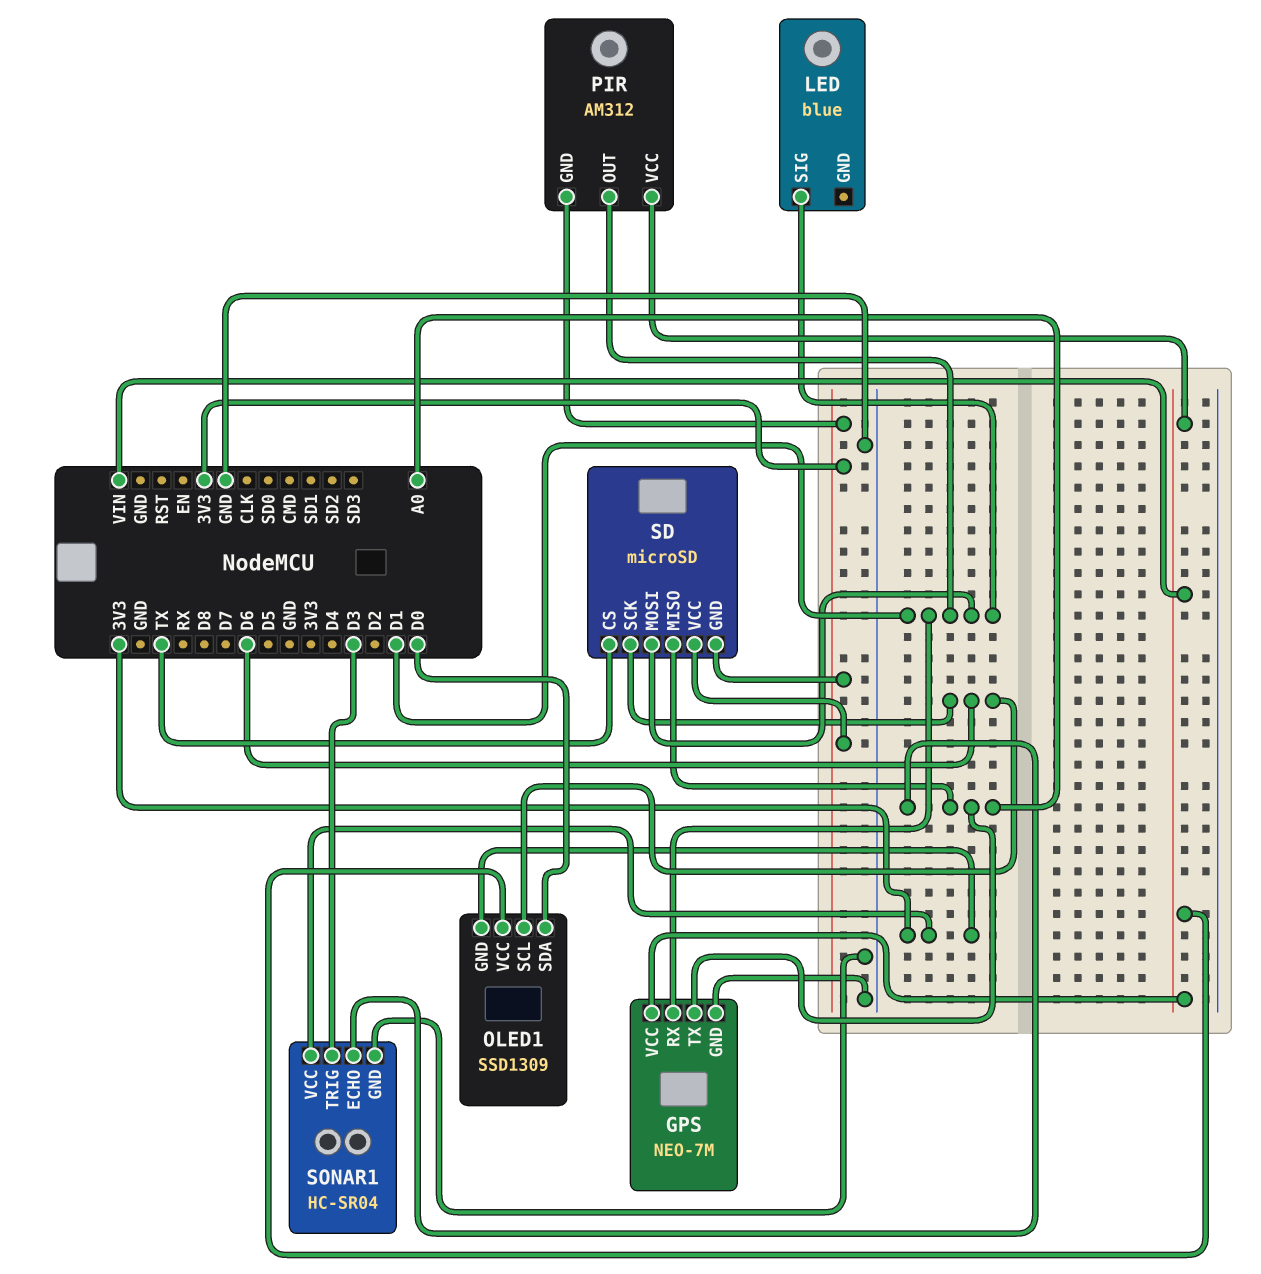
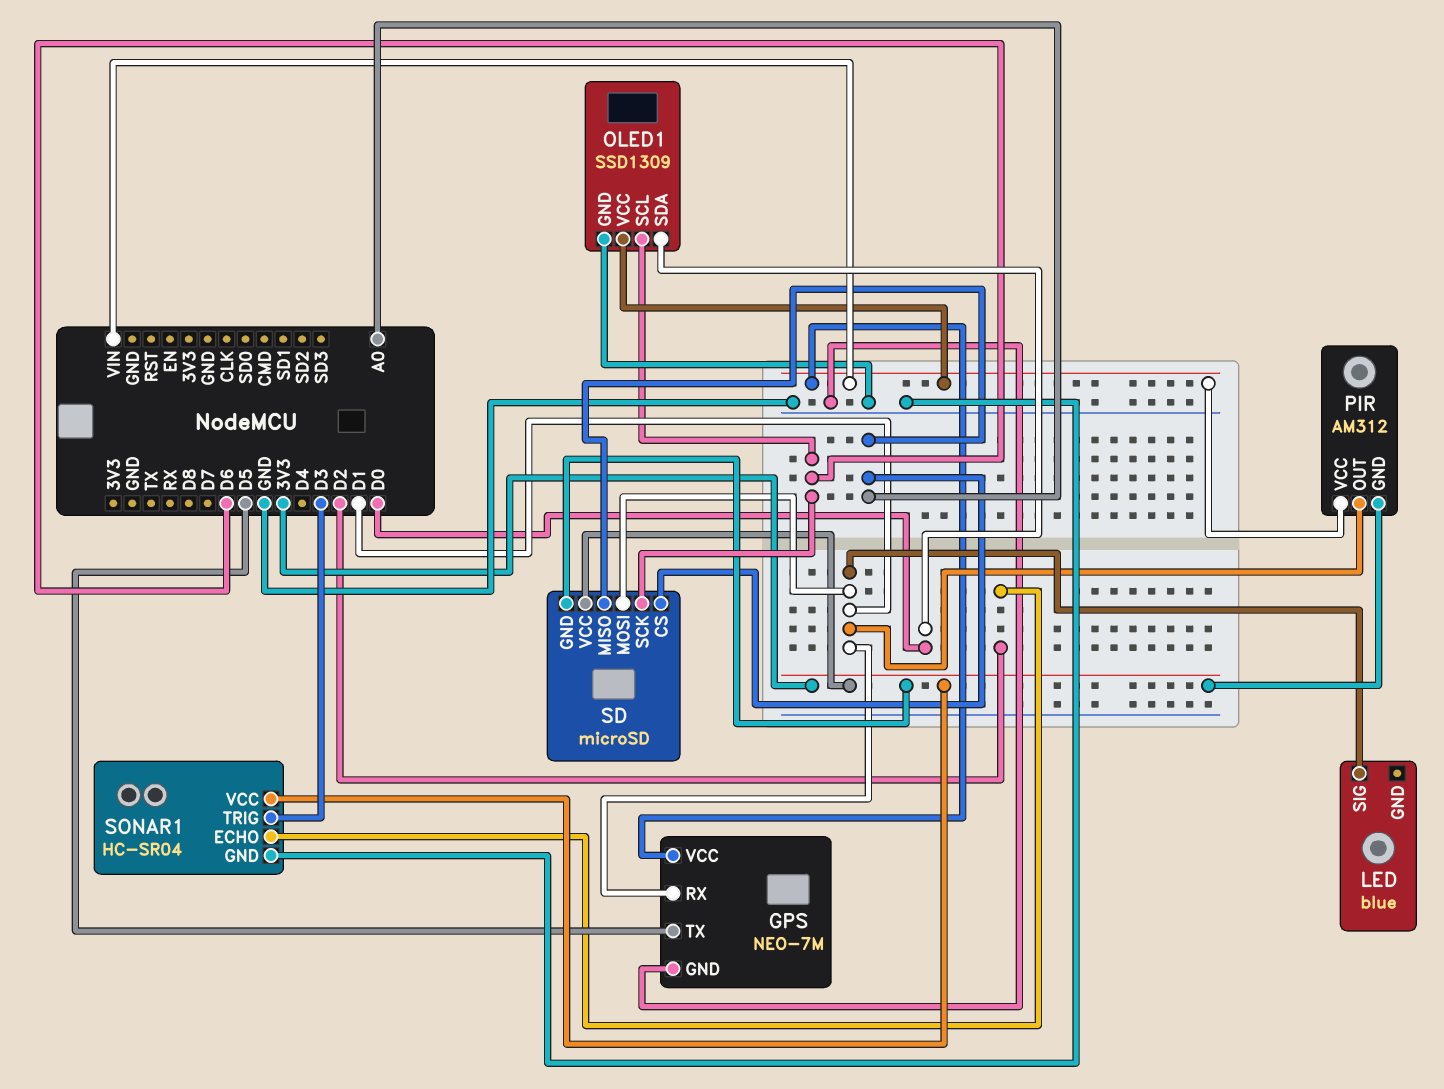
GPS pin TX: A0 -> D5
OLED1 pin GND: 3V3 -> GND
SD pin CS: TX -> A0
SONAR1 pin ECHO: A0 -> D2

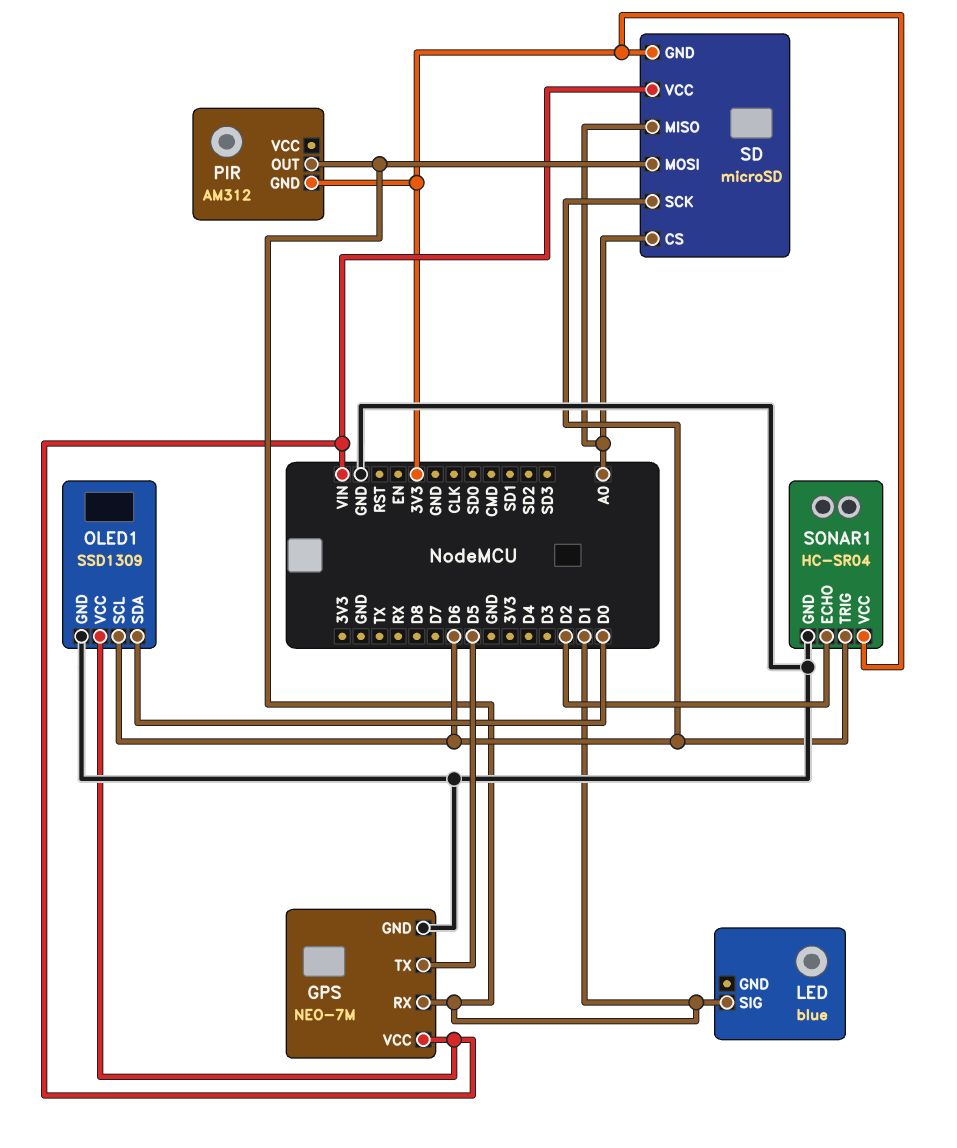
PIR pin VCC: VIN -> none
SD pin VCC: 3V3 -> VIN
SONAR1 pin TRIG: D3 -> D6

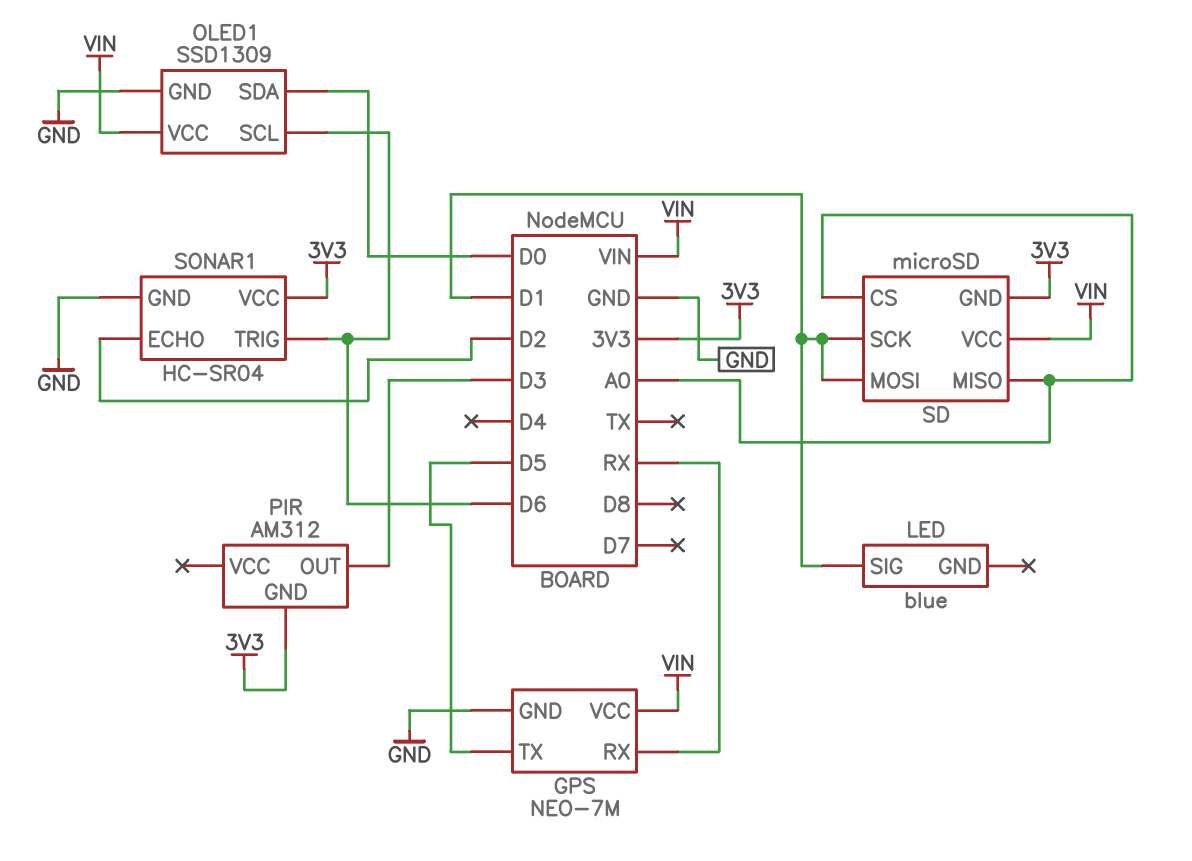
GPS pin RX: D1 -> RX
PIR pin OUT: D1 -> D3
SD pin SCK: D6 -> D1

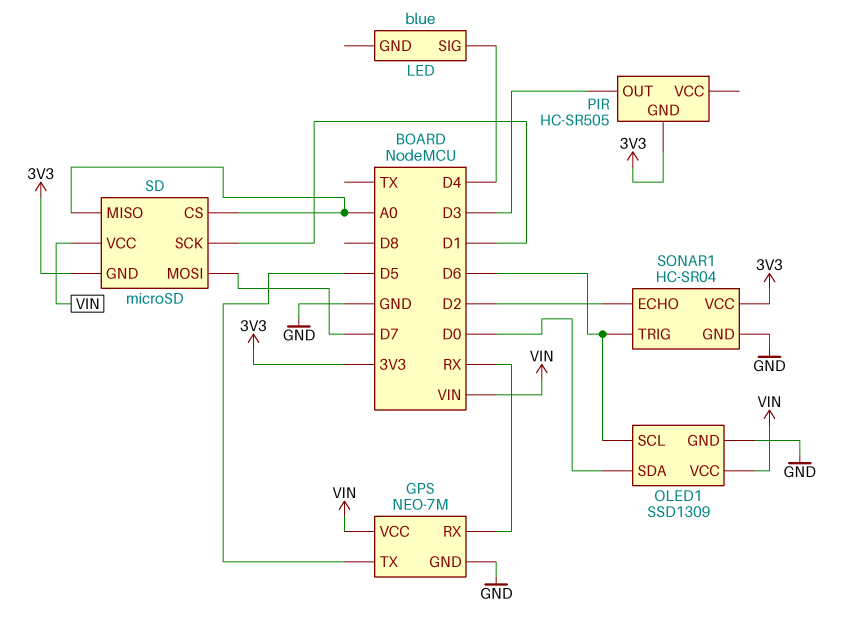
LED pin SIG: D1 -> D4
PIR: AM312 -> HC-SR505
SD pin MOSI: D1 -> D7

